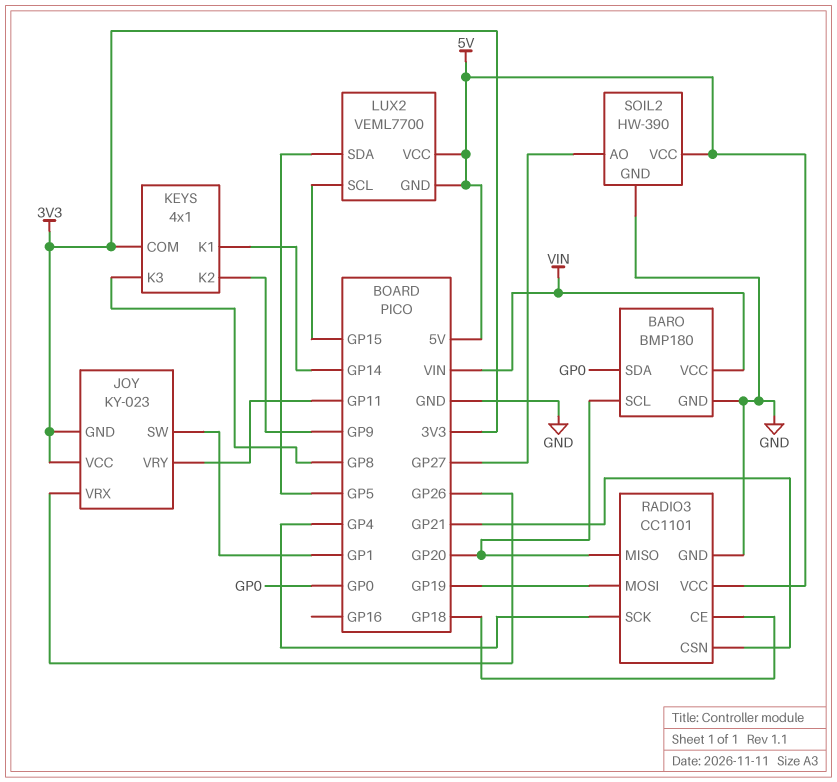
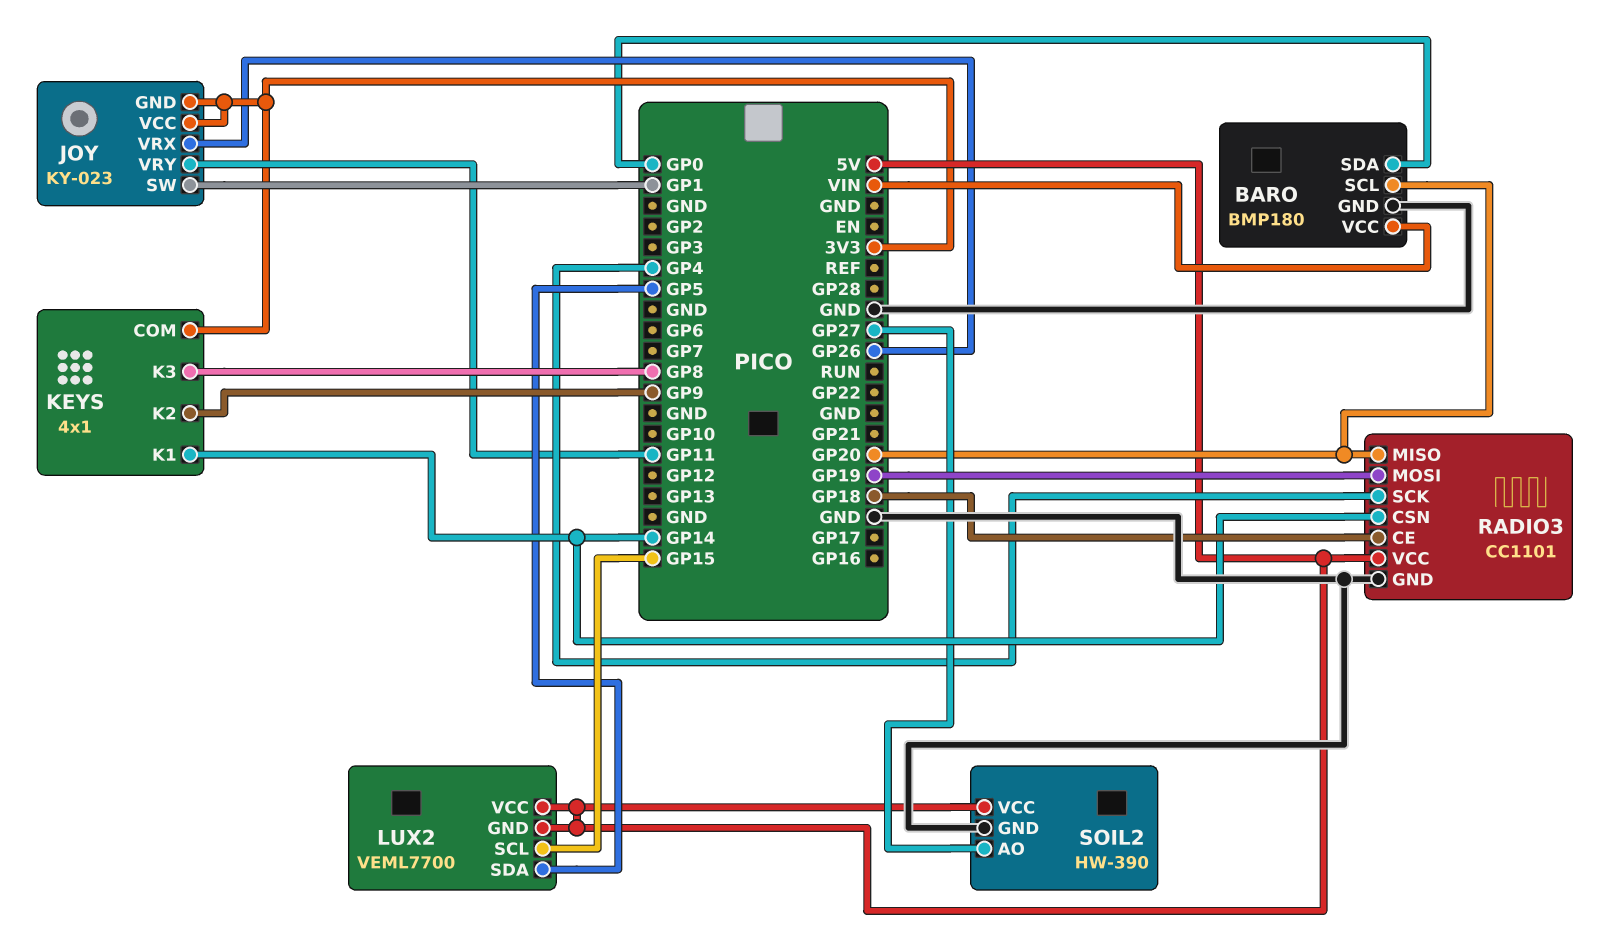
RADIO3 pin CSN: GP21 -> GP14

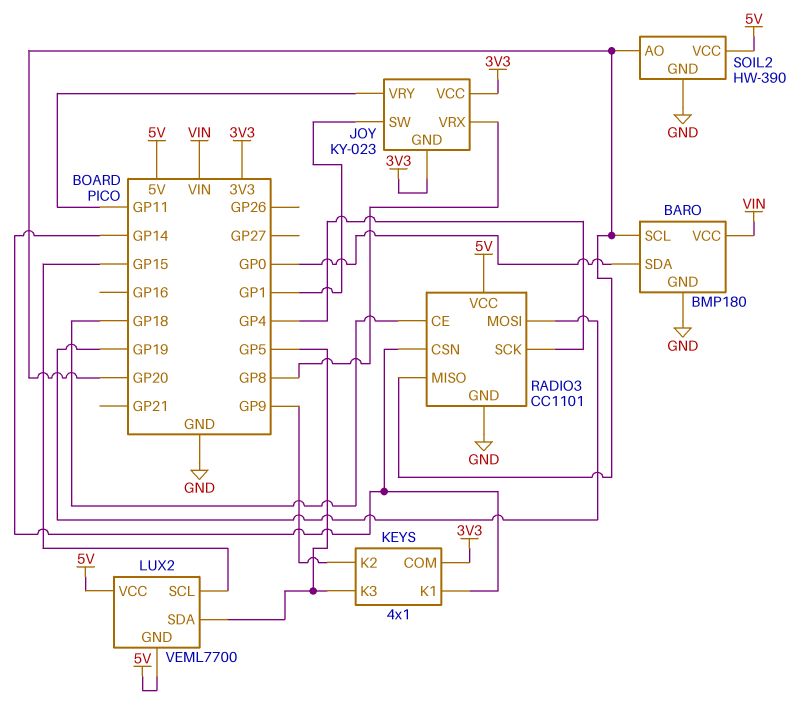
JOY pin VRX: GP26 -> GP8
KEYS pin K3: GP8 -> GP5
SOIL2 pin AO: GP27 -> GP20

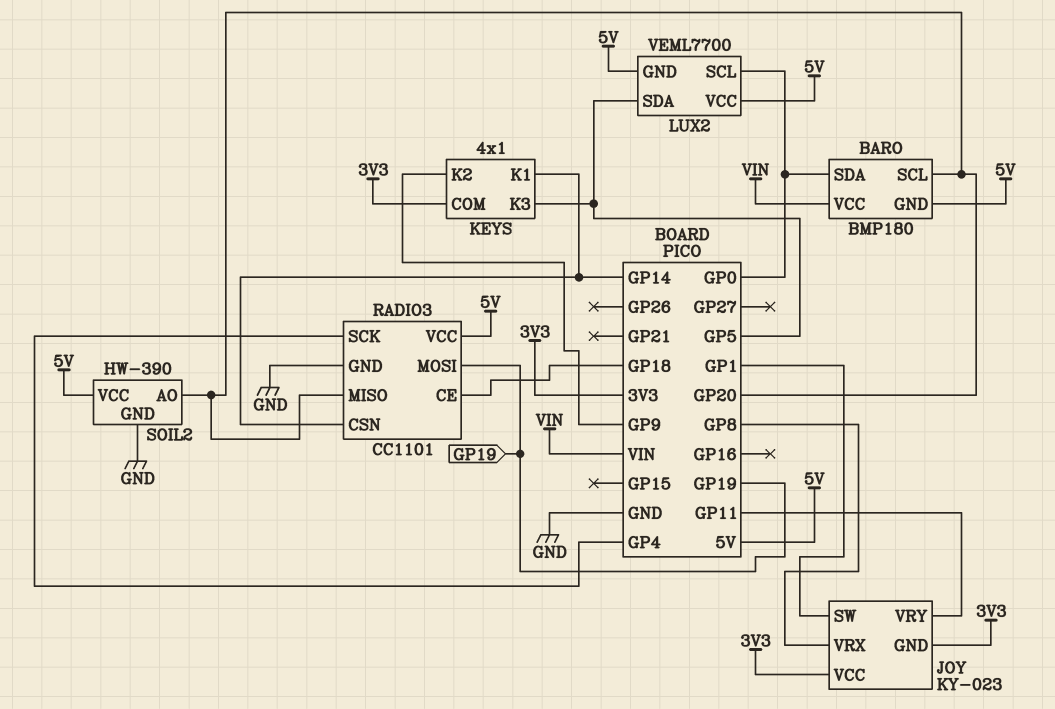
BARO pin GND: GND -> 5V
LUX2 pin SCL: GP15 -> GP0

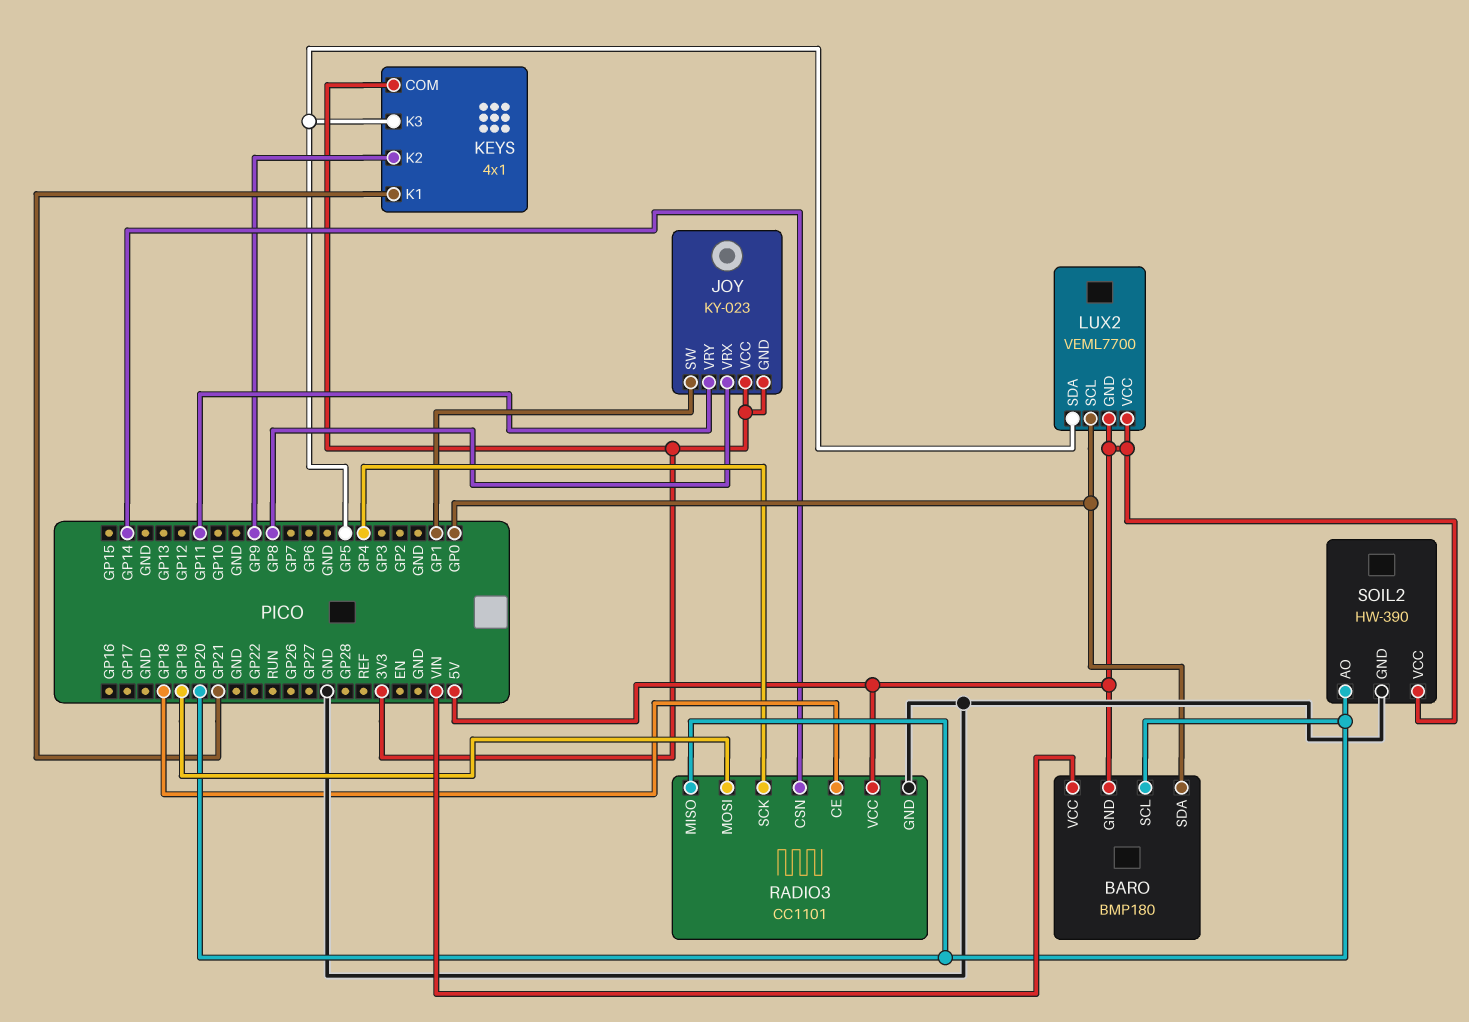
KEYS pin K1: GP14 -> GP21

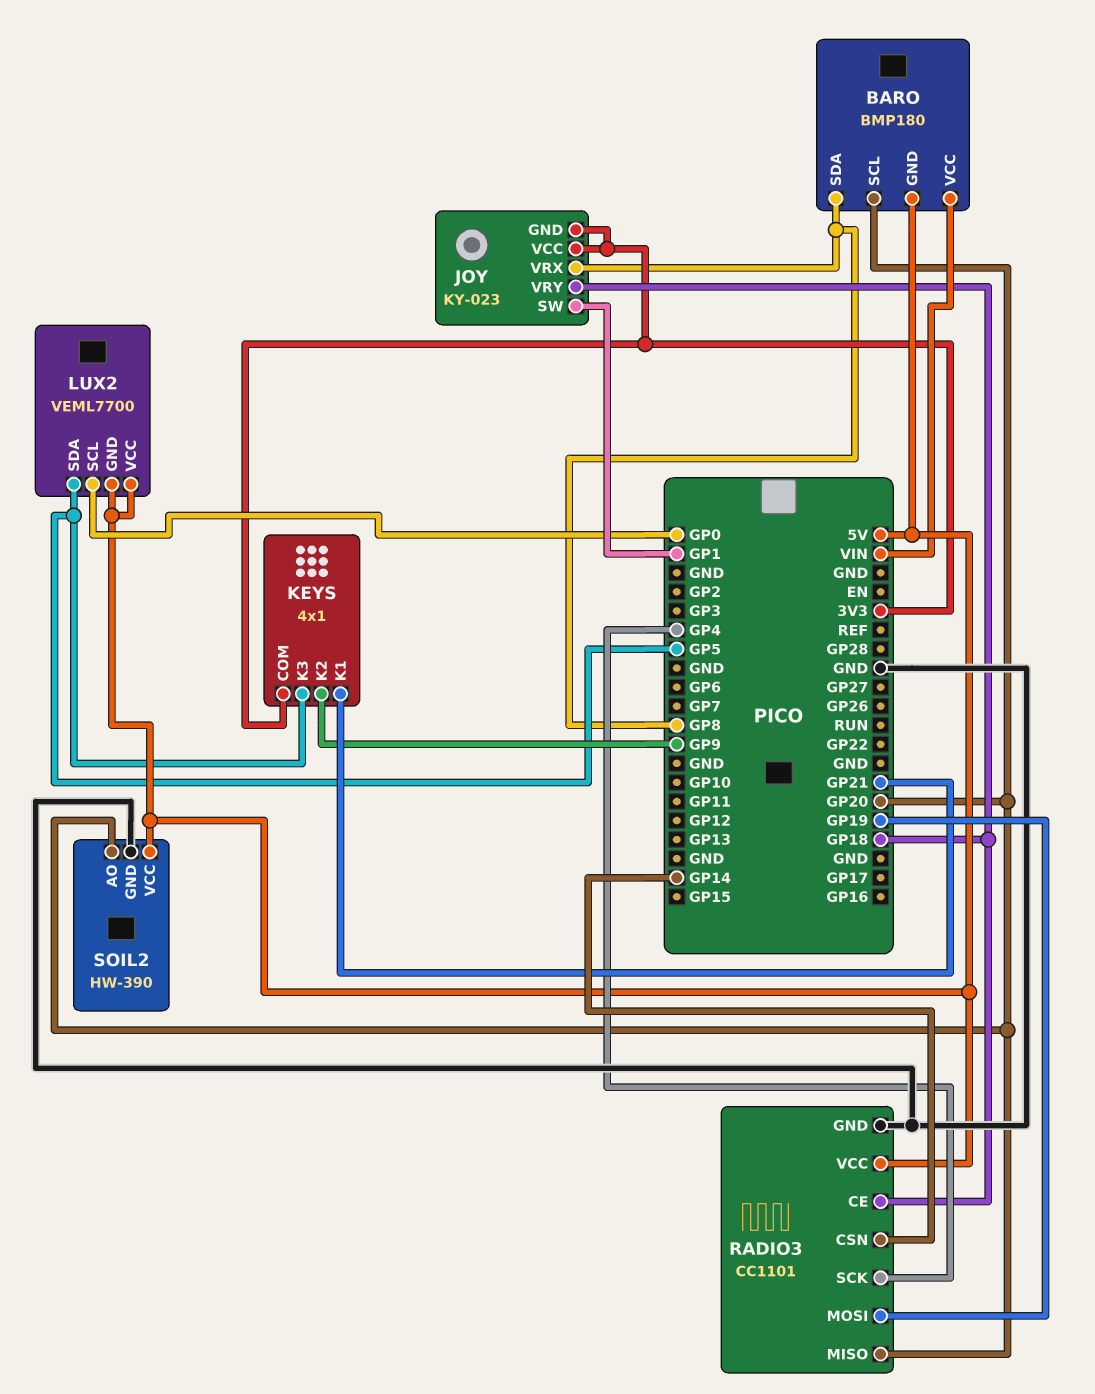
BARO pin SDA: GP0 -> GP8
JOY pin VRY: GP11 -> GP18

